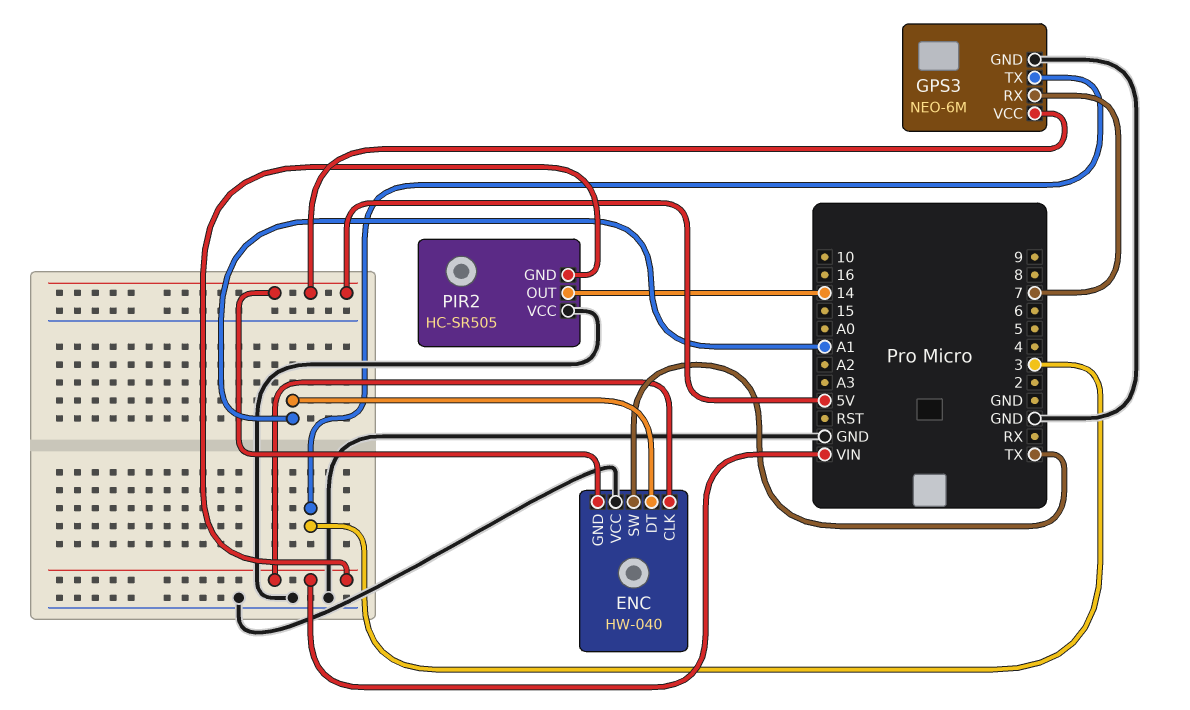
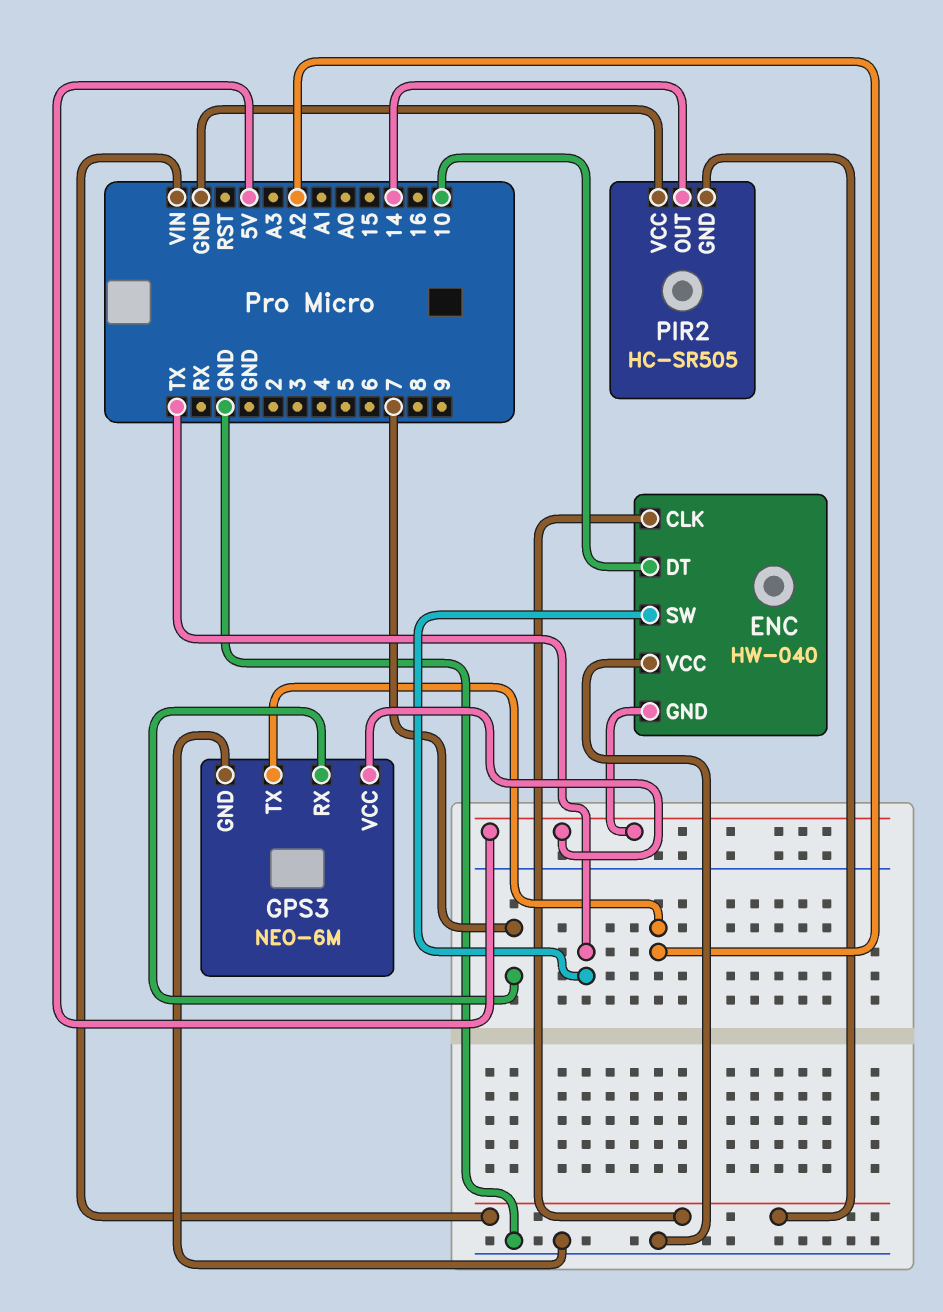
ENC pin DT: A1 -> 10
GPS3 pin TX: 3 -> A2

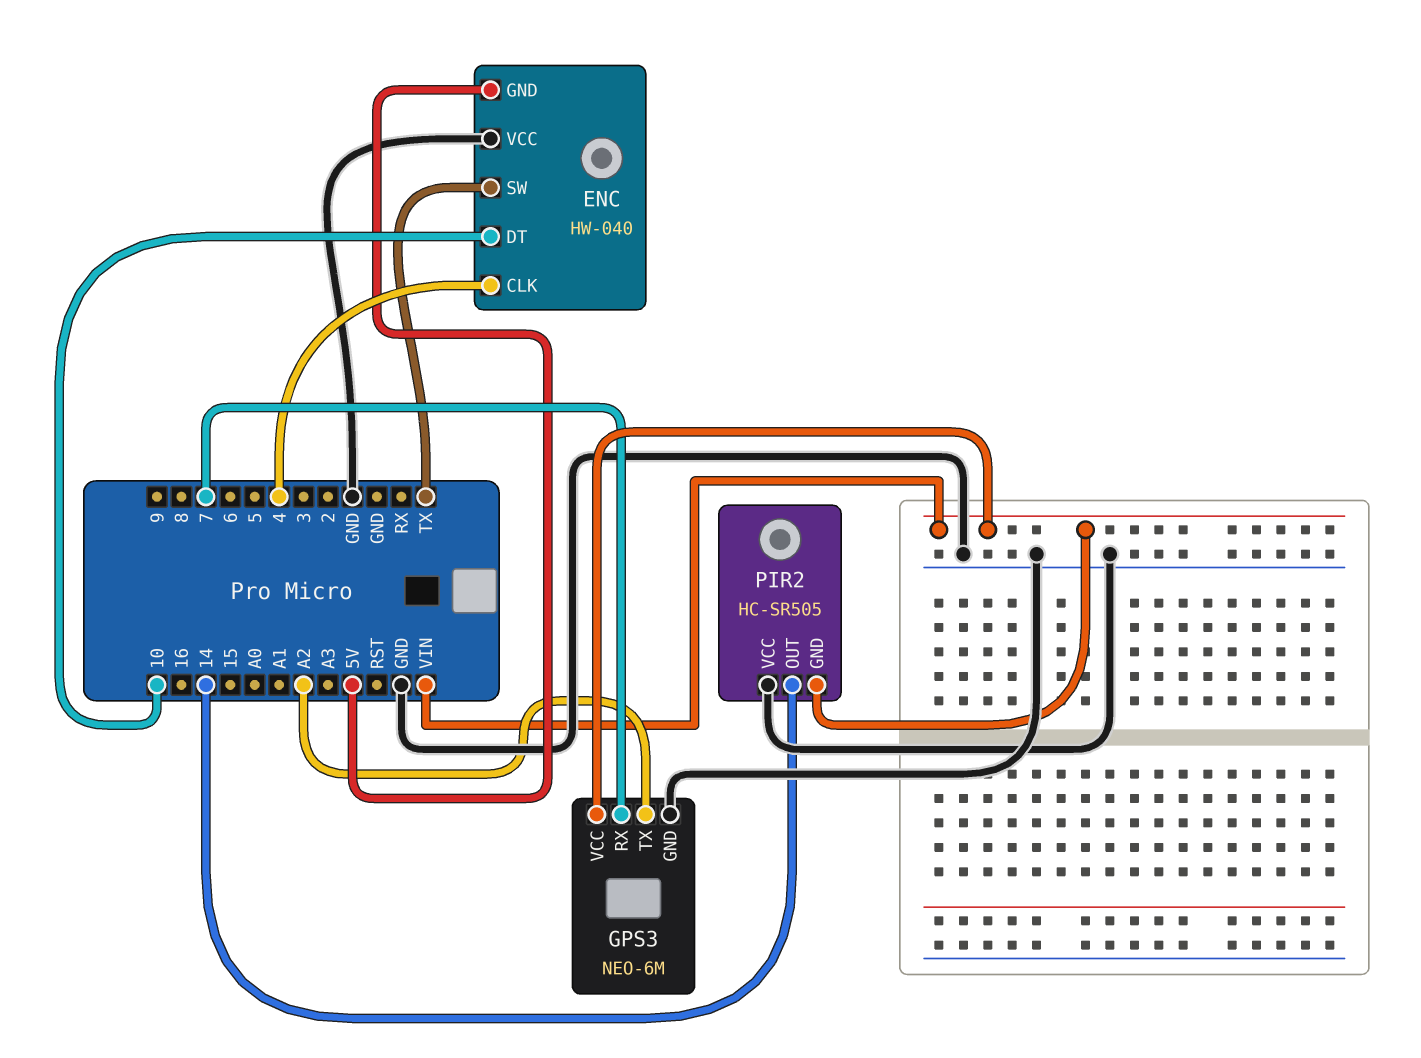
ENC pin CLK: VIN -> 4
GPS3 pin VCC: 5V -> VIN

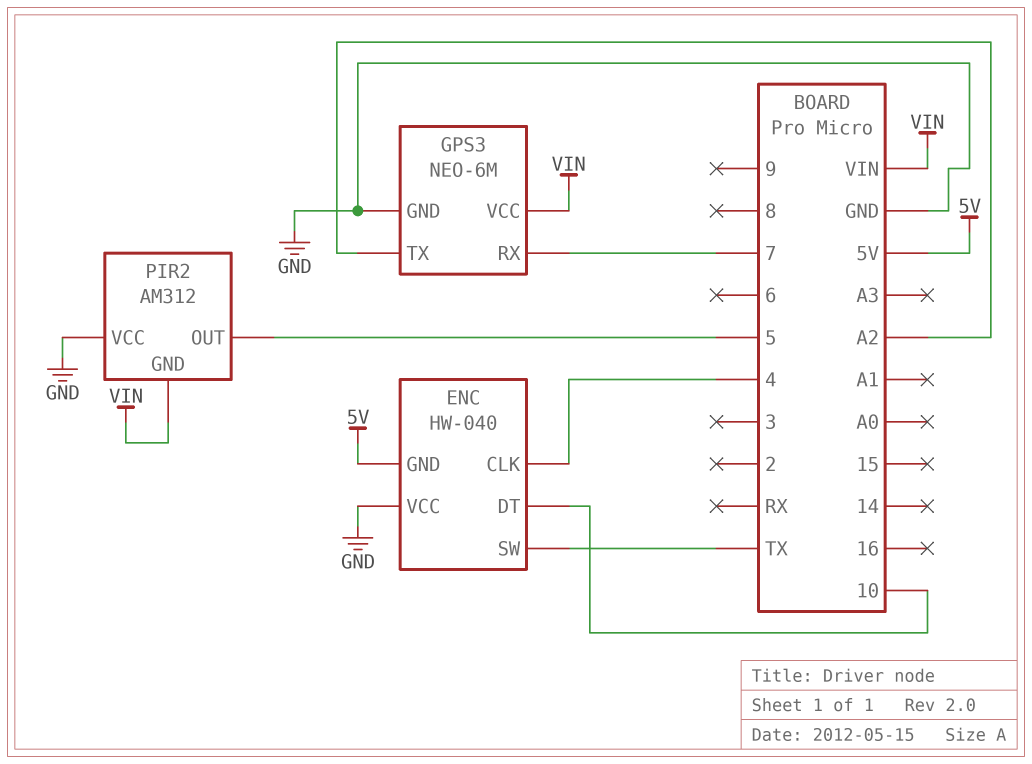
PIR2: HC-SR505 -> AM312
PIR2 pin OUT: 14 -> 5

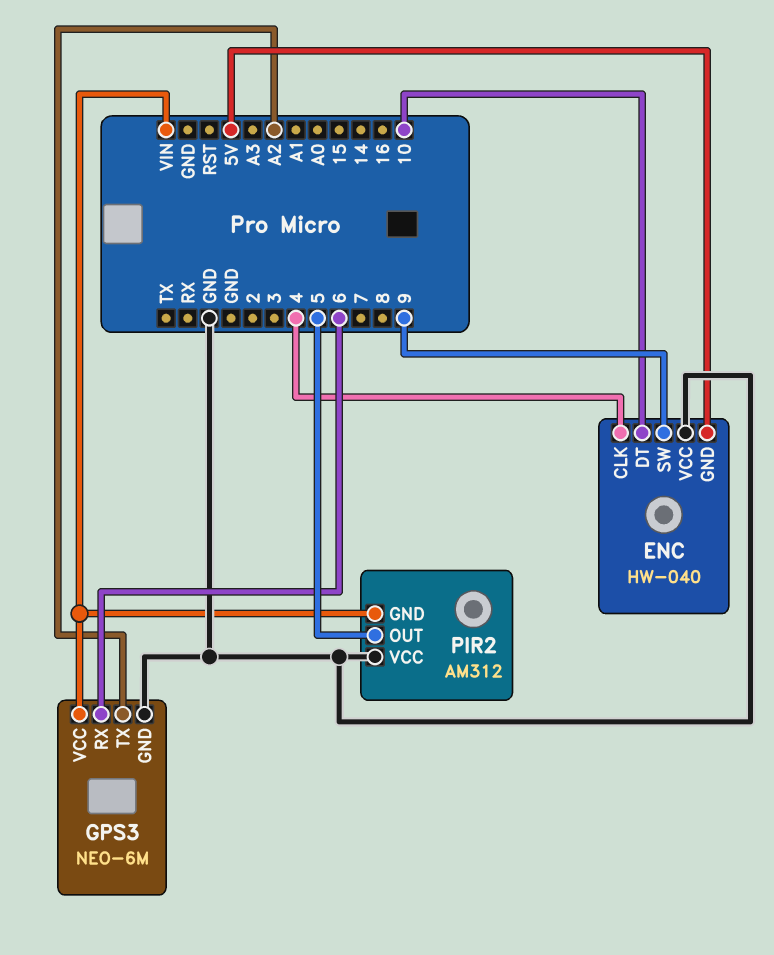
ENC pin SW: TX -> 9
GPS3 pin RX: 7 -> 6

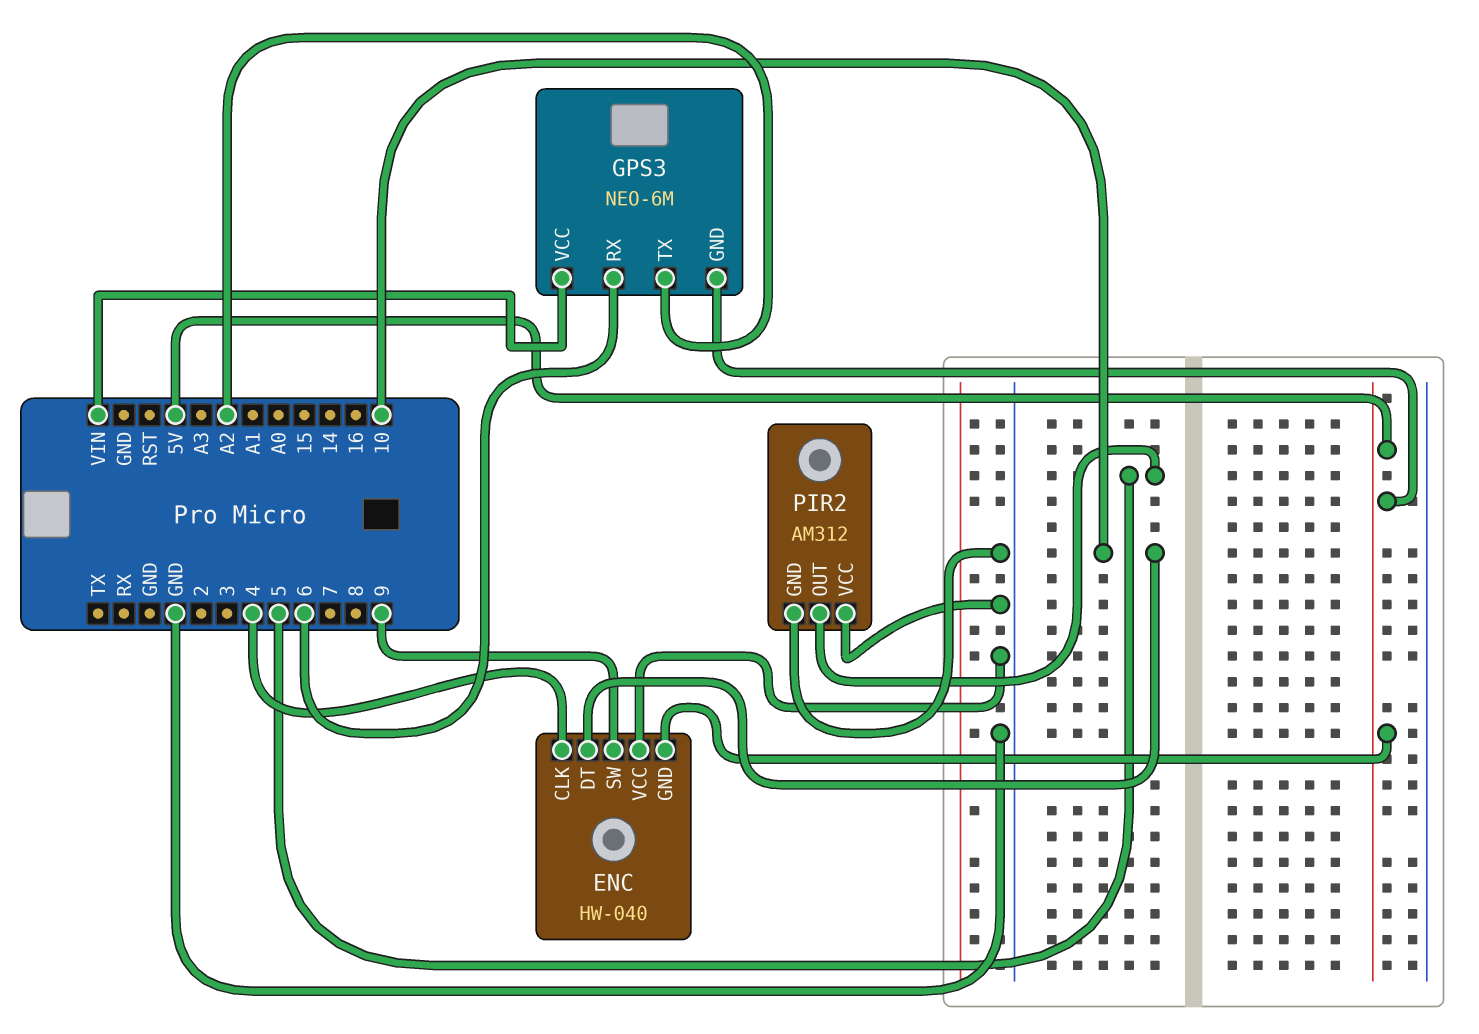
GPS3 pin GND: GND -> 5V
PIR2 pin GND: VIN -> GND

